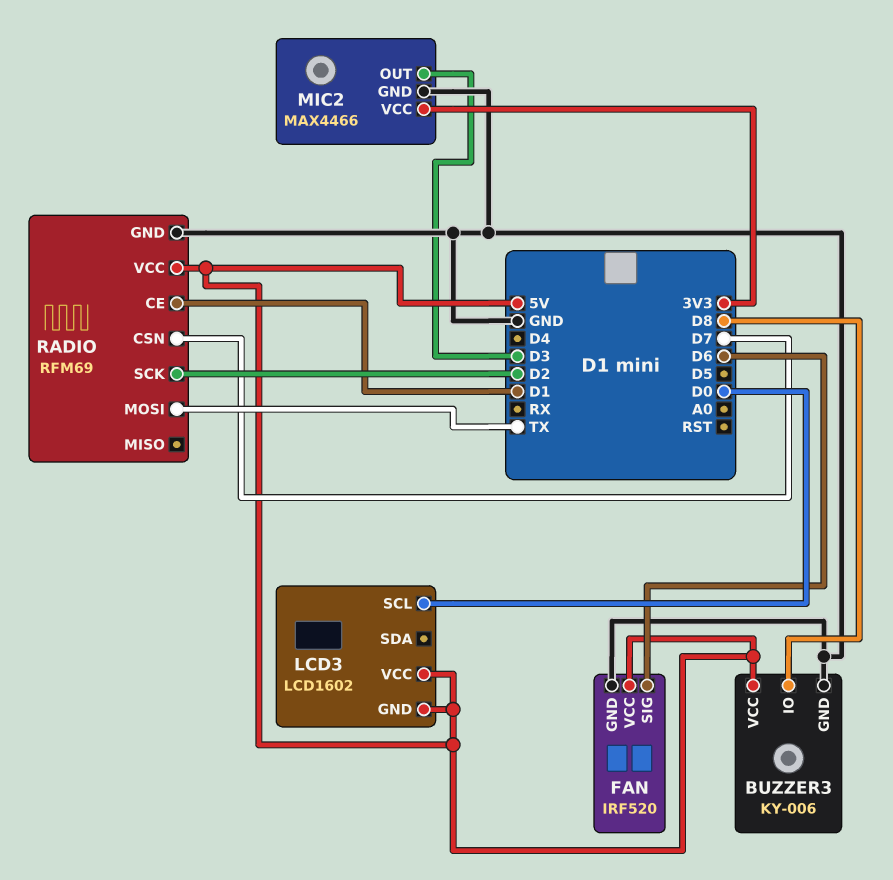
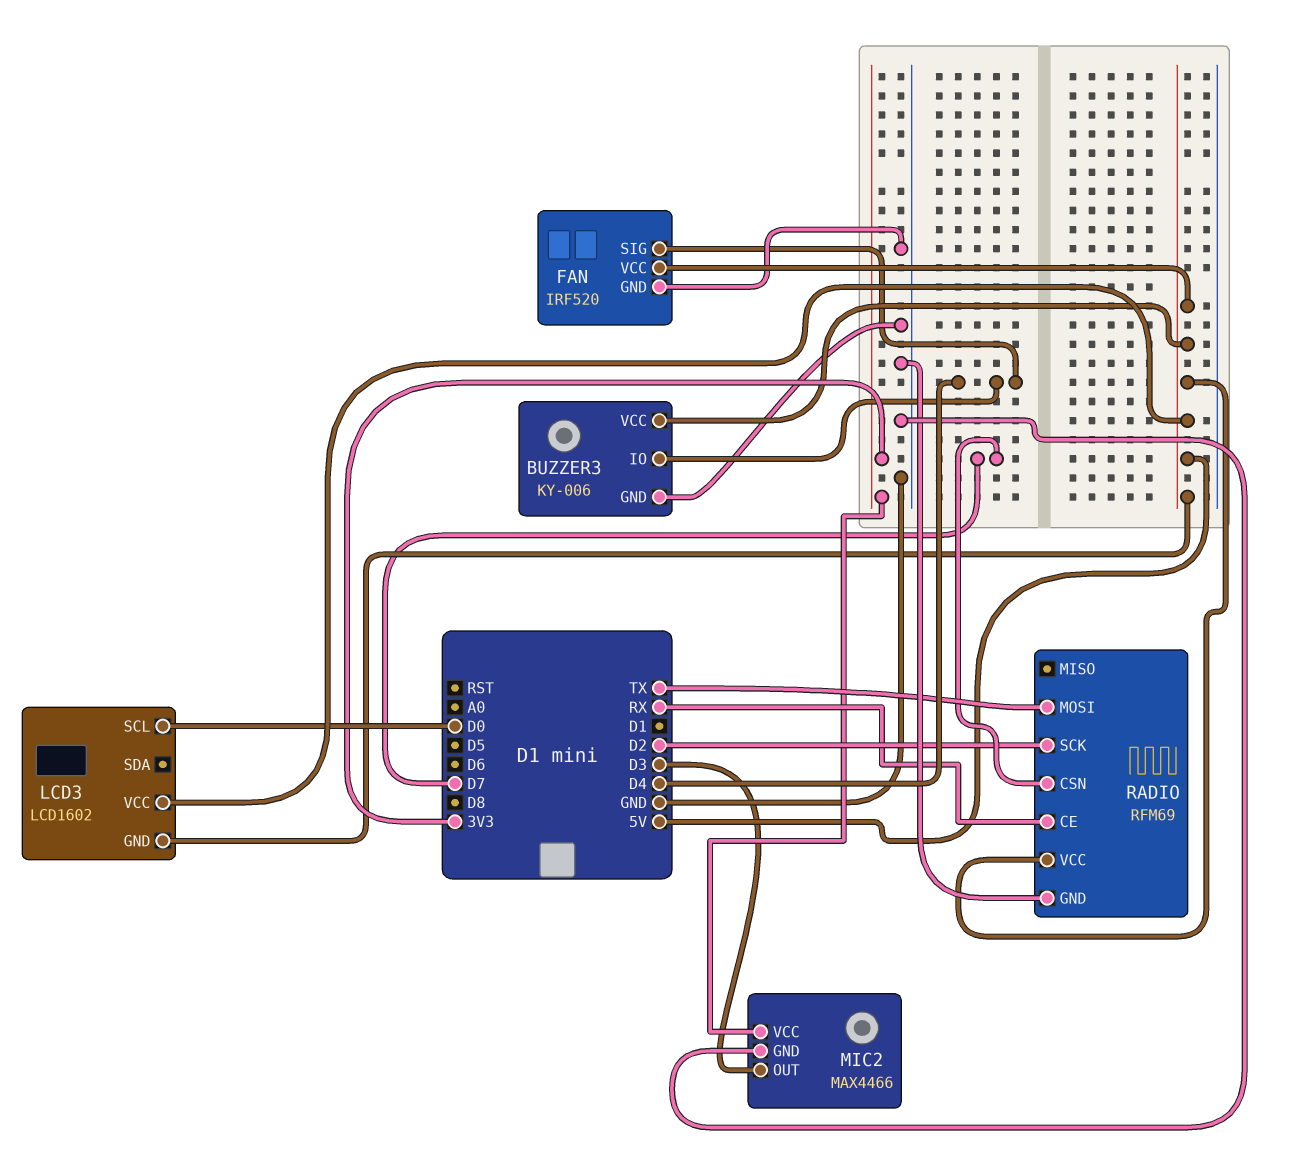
BUZZER3 pin IO: D8 -> D4
FAN pin SIG: D6 -> D4
RADIO pin CE: D1 -> RX

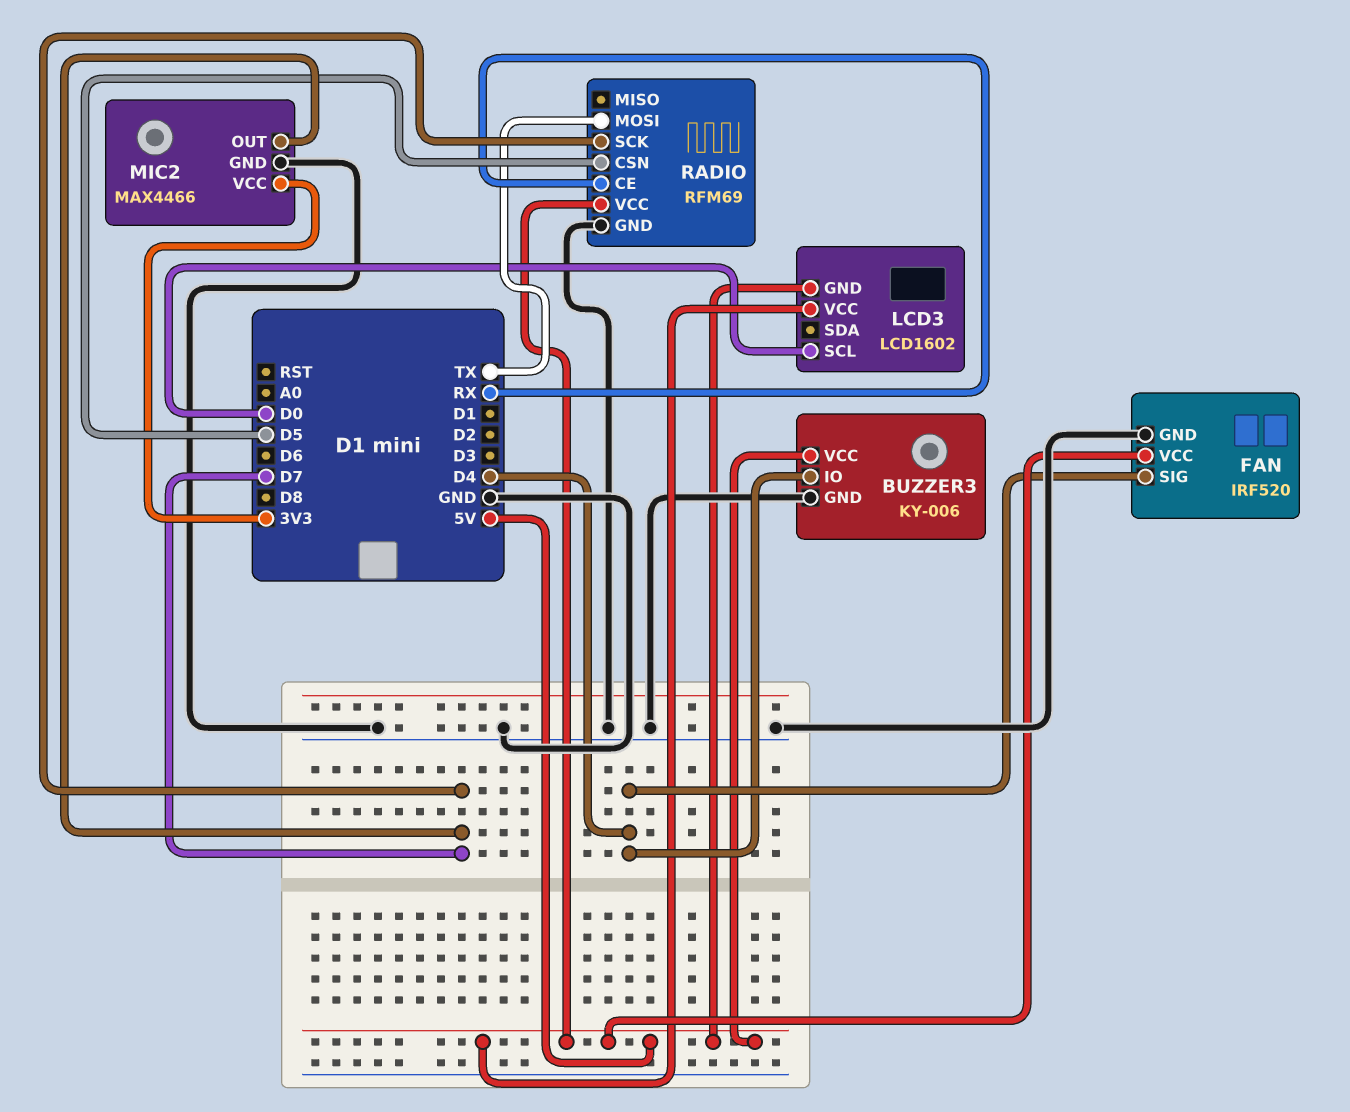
MIC2 pin OUT: D3 -> D7
RADIO pin CSN: D7 -> D5
RADIO pin SCK: D2 -> D7

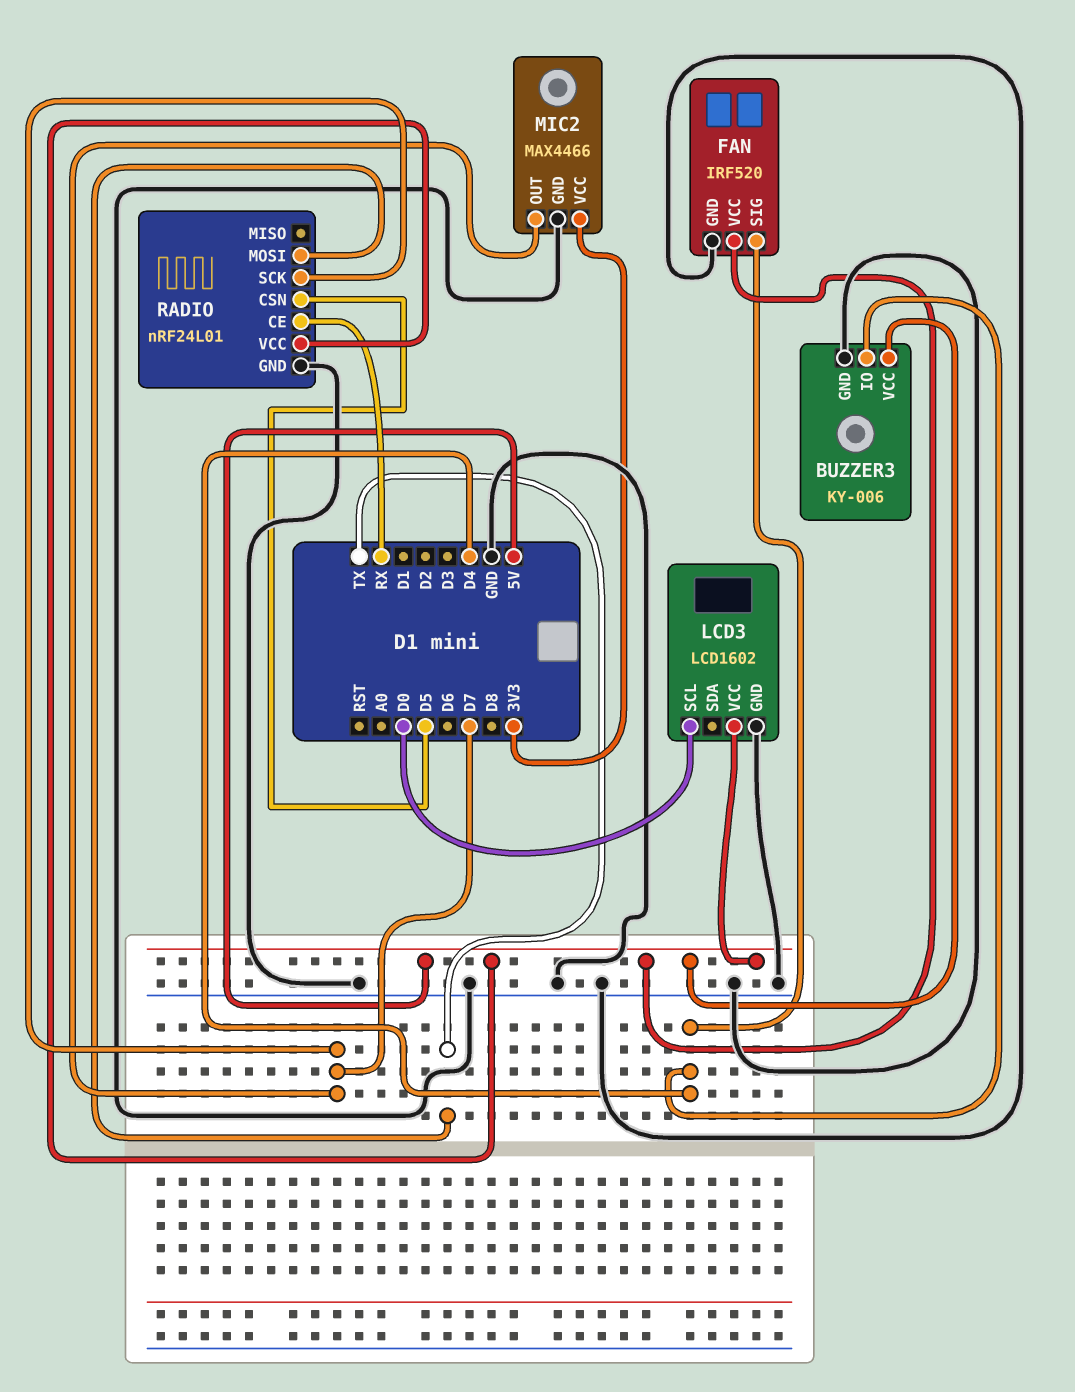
LCD3 pin GND: 5V -> GND
RADIO: RFM69 -> nRF24L01

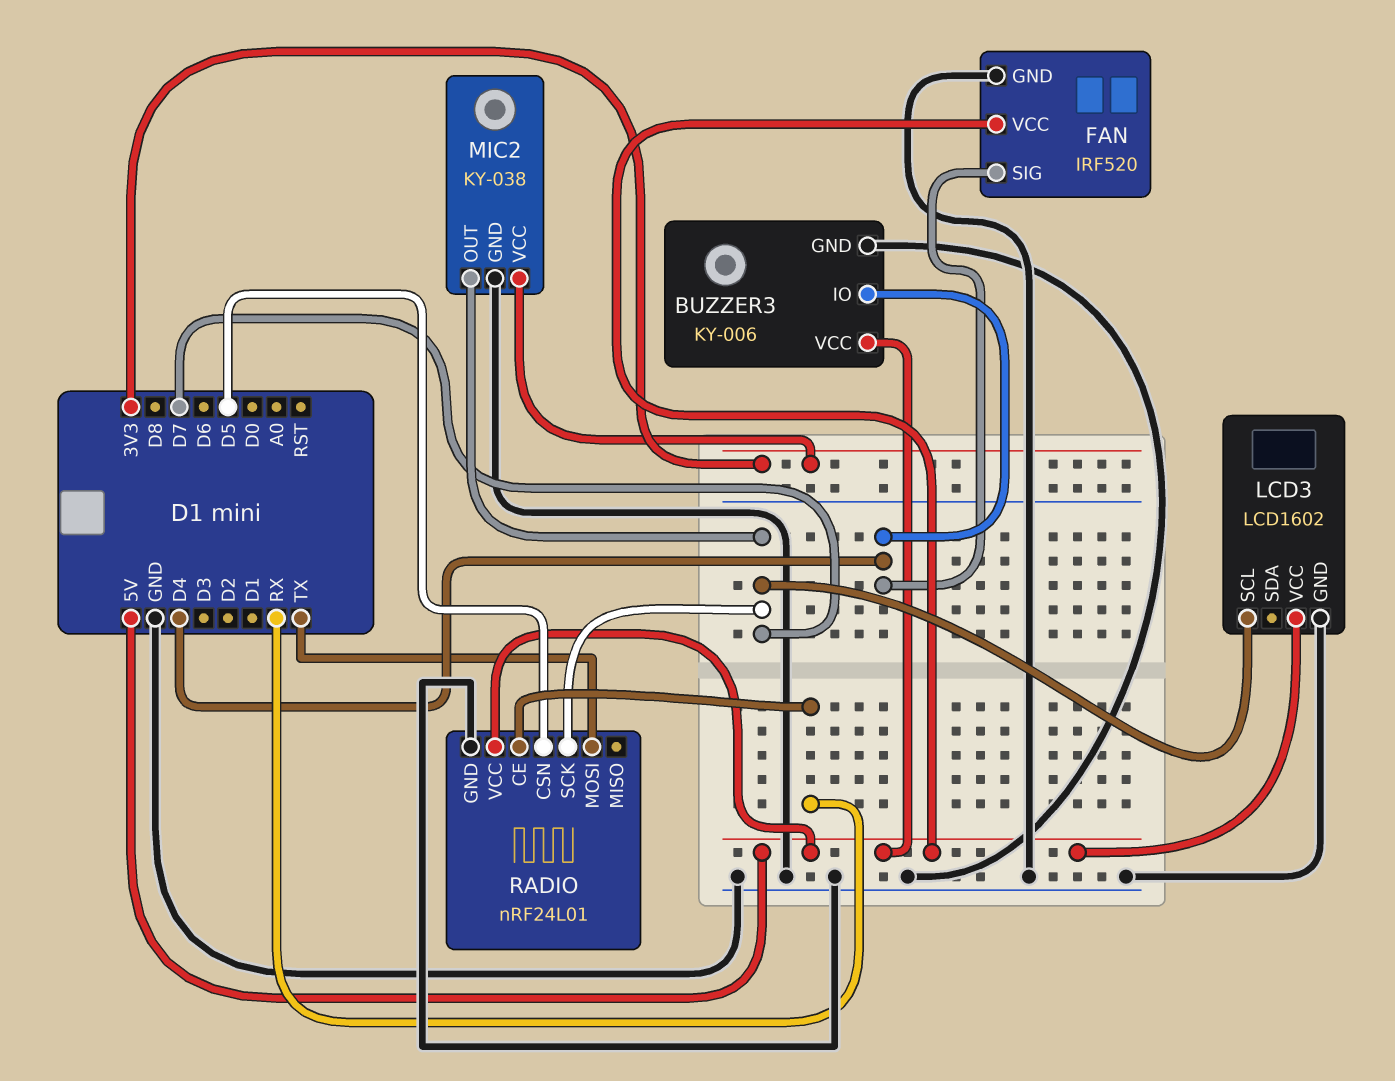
LCD3 pin SCL: D0 -> D7
MIC2: MAX4466 -> KY-038

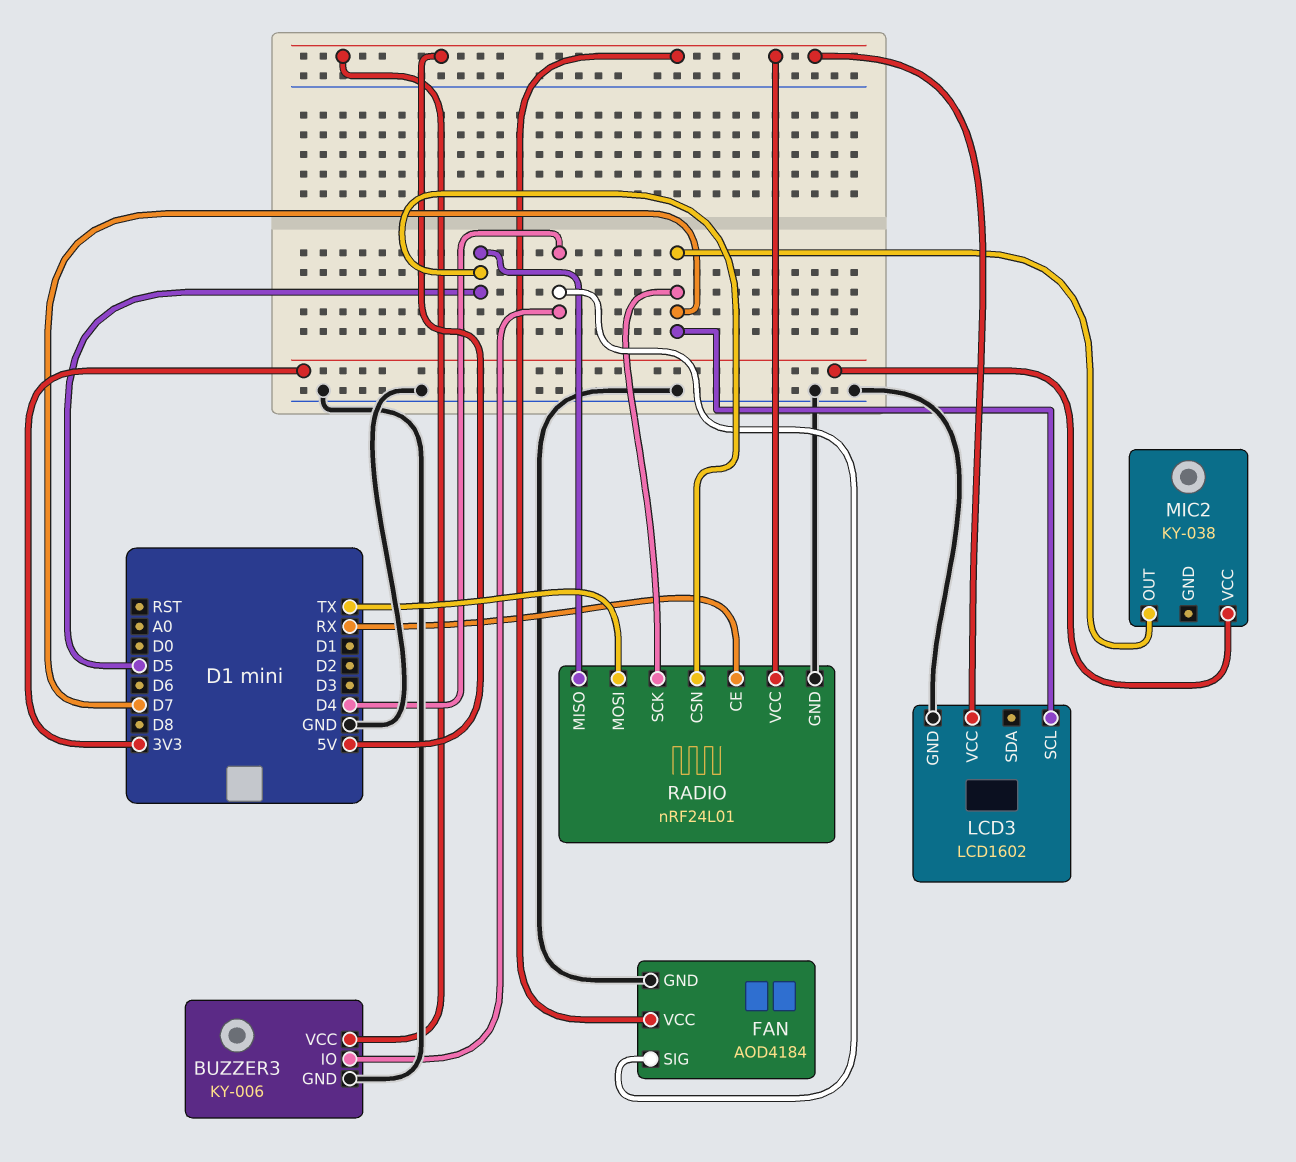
FAN: IRF520 -> AOD4184
MIC2 pin GND: GND -> none
RADIO pin MISO: none -> D5

